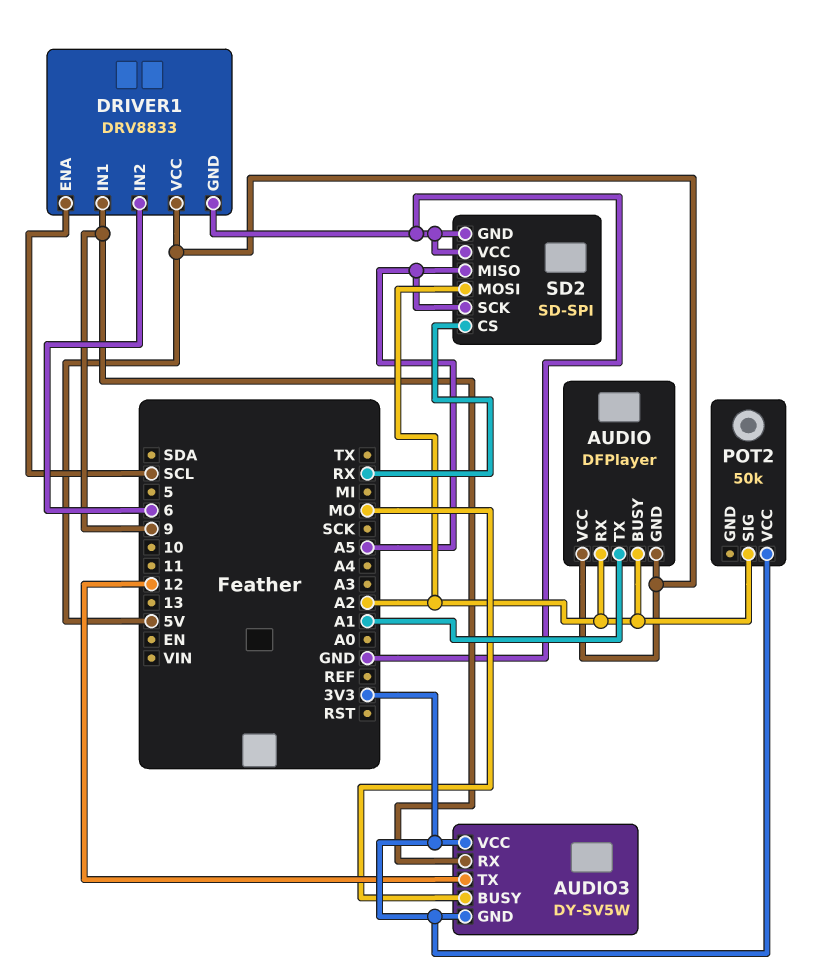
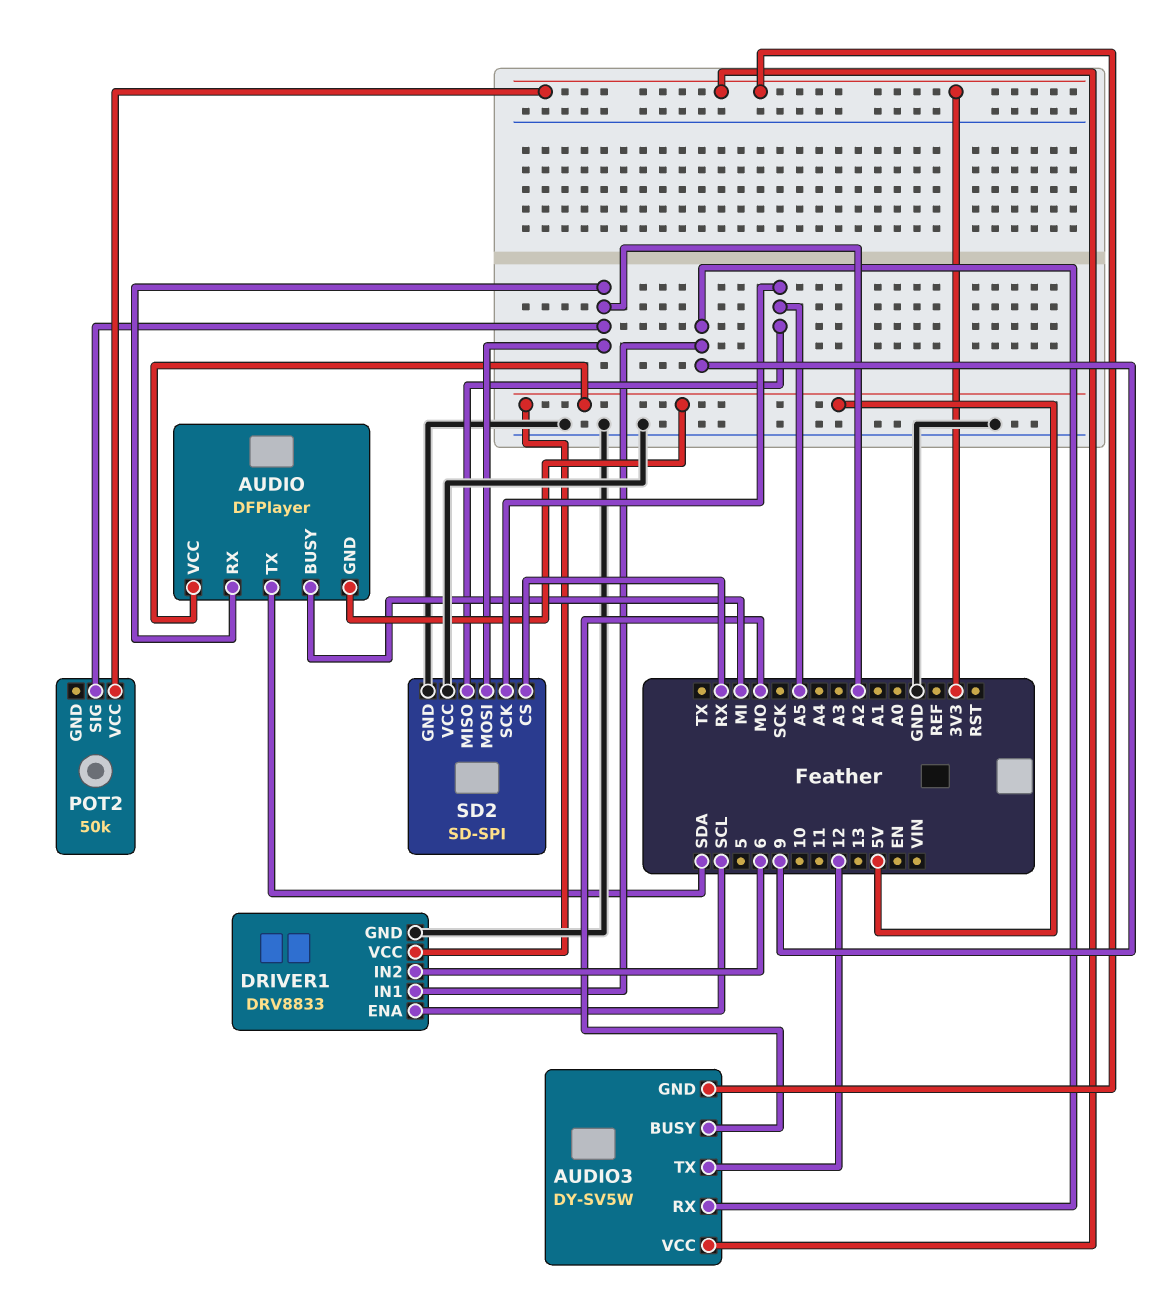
AUDIO pin BUSY: A2 -> MI
AUDIO pin TX: A1 -> SDA

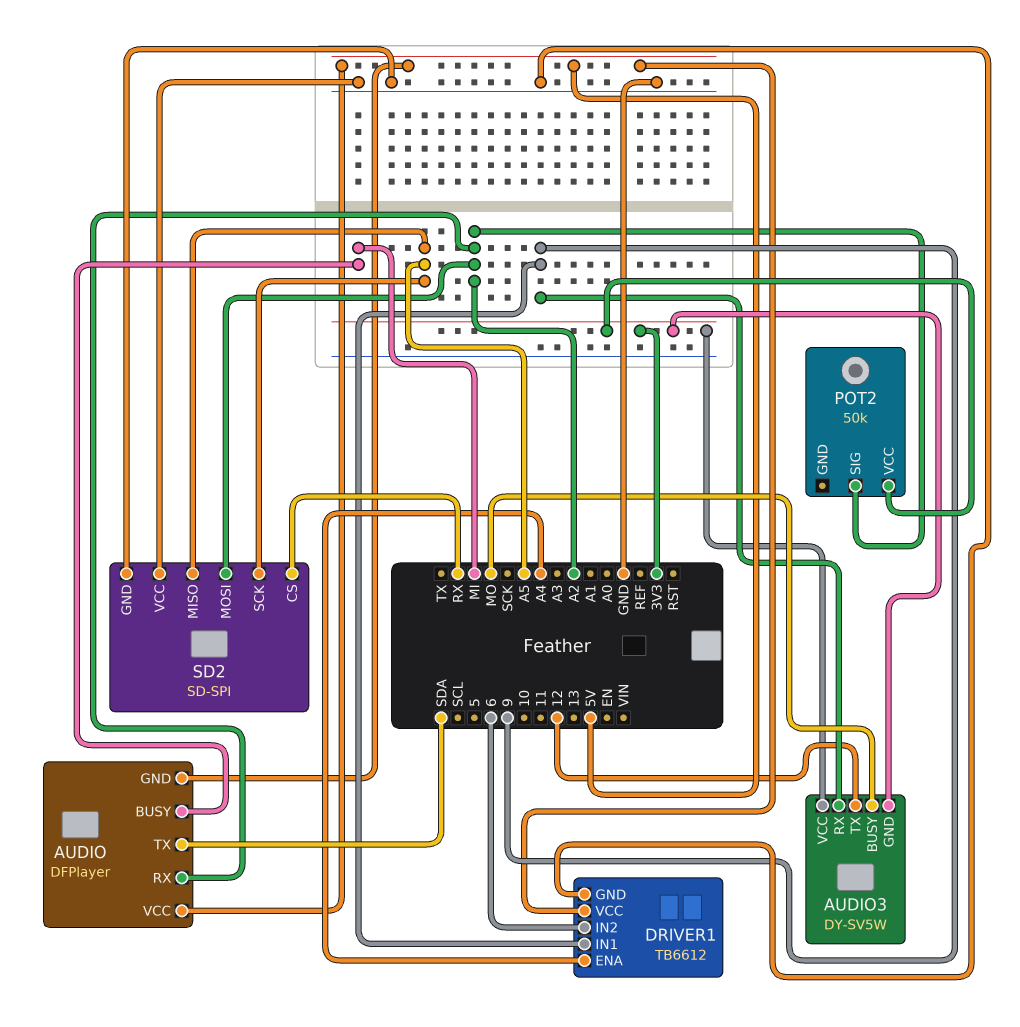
DRIVER1: DRV8833 -> TB6612
DRIVER1 pin ENA: SCL -> A4

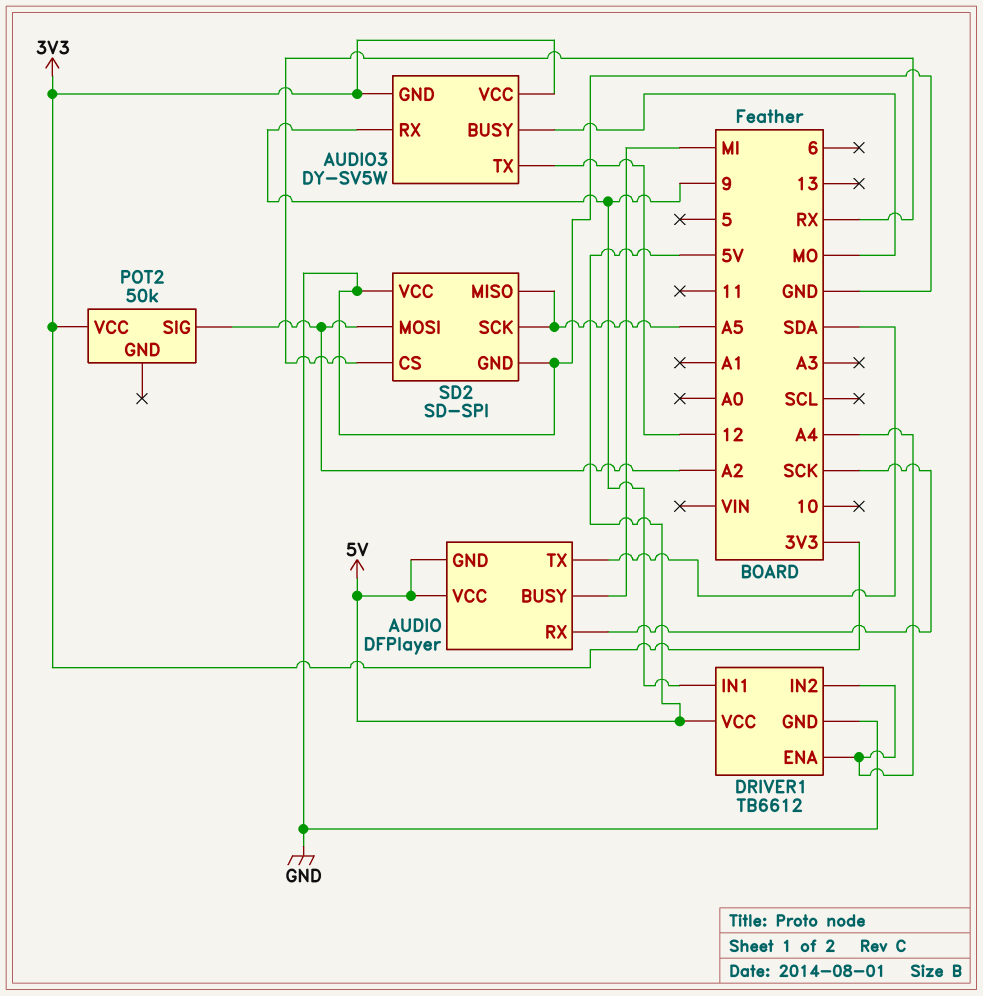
AUDIO pin RX: A2 -> SCK
DRIVER1 pin IN2: 6 -> A4

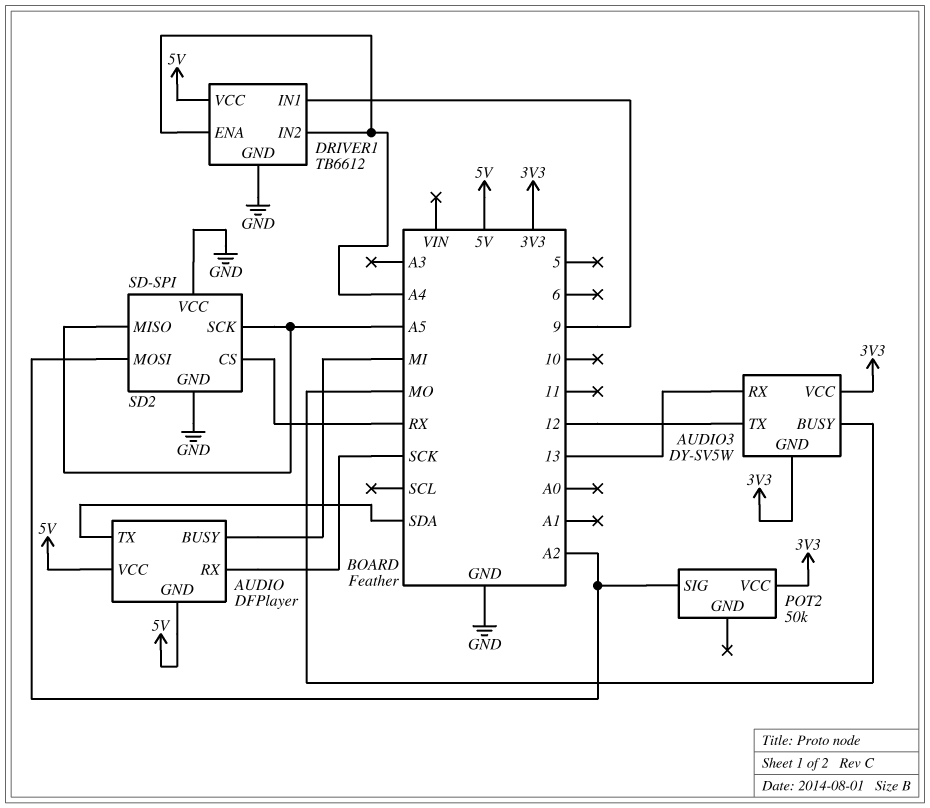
AUDIO3 pin RX: 9 -> 13

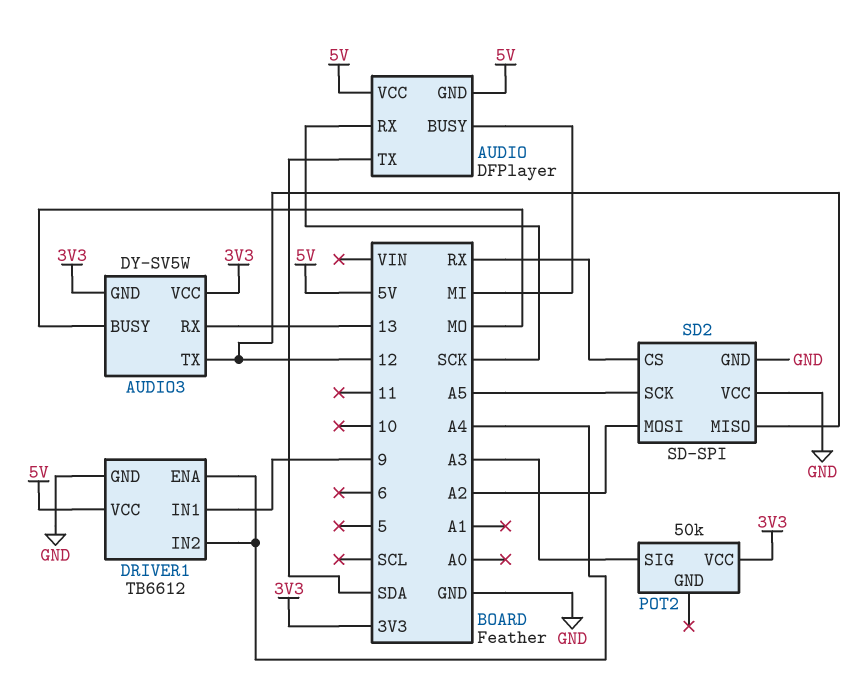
POT2 pin SIG: A2 -> A3
SD2 pin MISO: A5 -> 12

